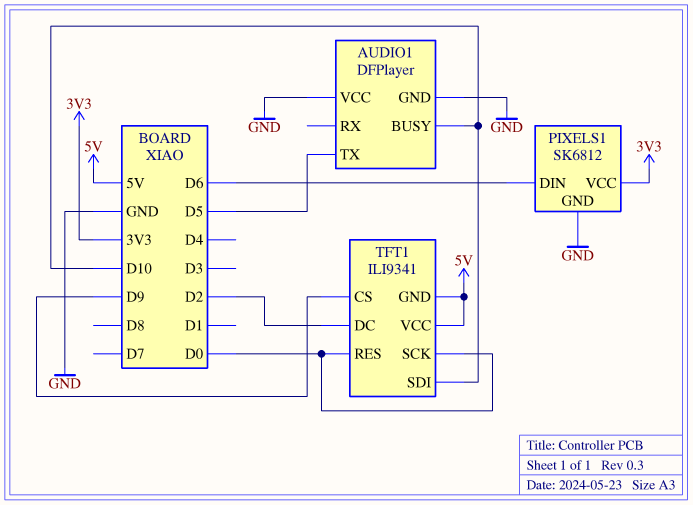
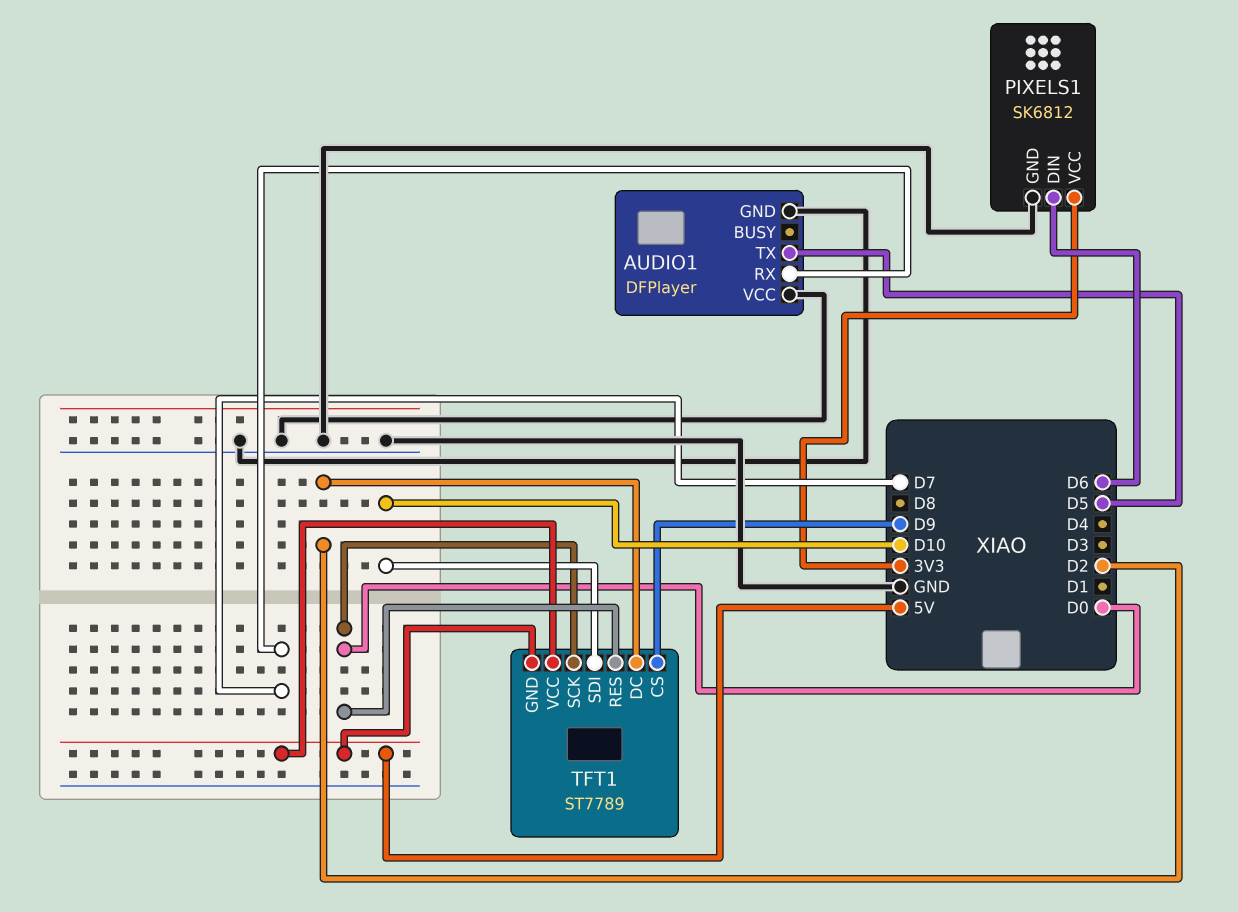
AUDIO1 pin BUSY: D10 -> none
AUDIO1 pin RX: none -> D7
TFT1: ILI9341 -> ST7789

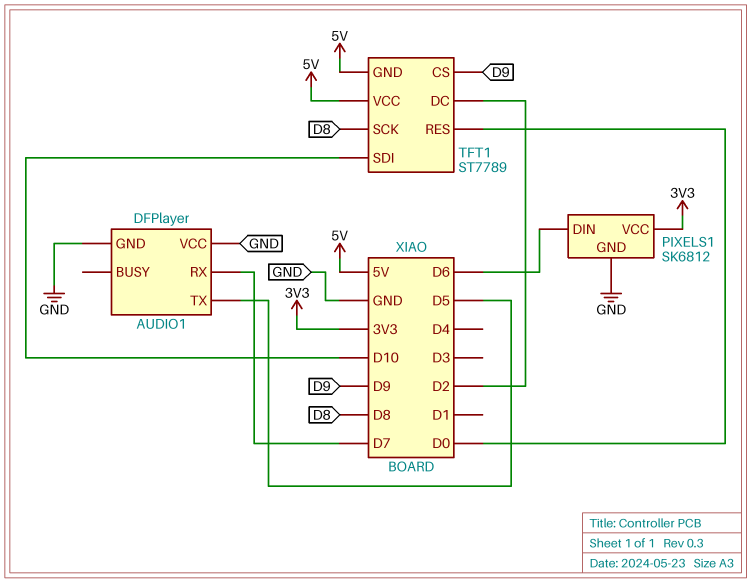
TFT1 pin SCK: D0 -> D8

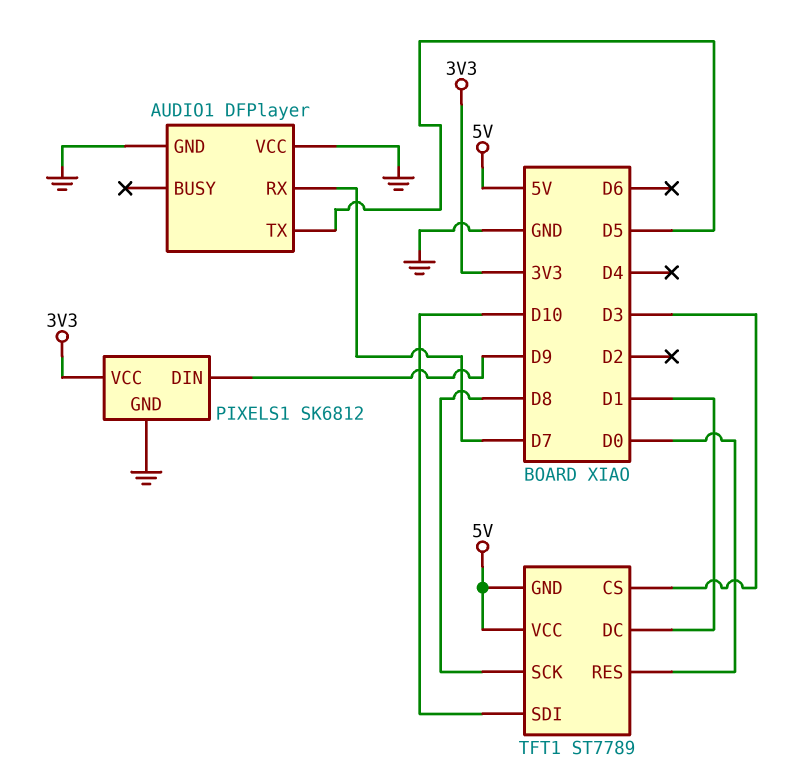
PIXELS1 pin DIN: D6 -> D9
TFT1 pin CS: D9 -> D3
TFT1 pin DC: D2 -> D1

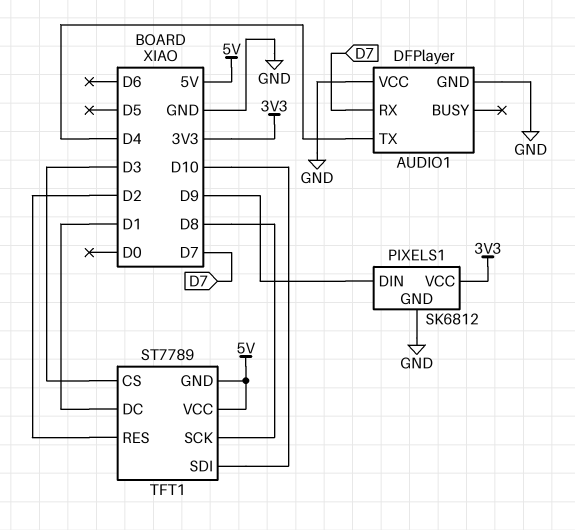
AUDIO1 pin TX: D5 -> D4
TFT1 pin RES: D0 -> D2

